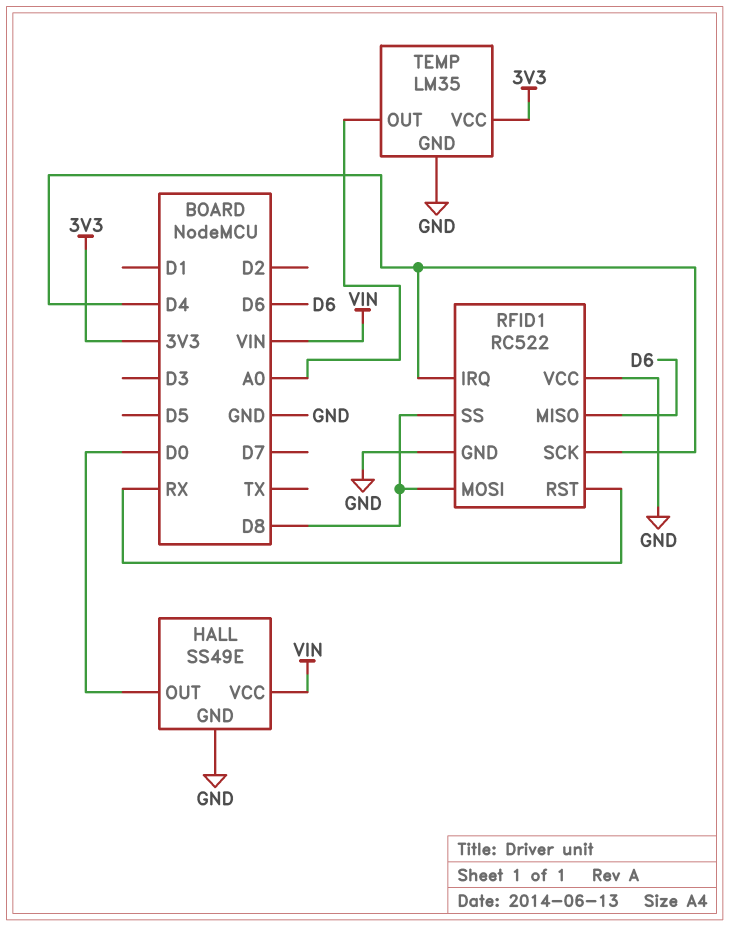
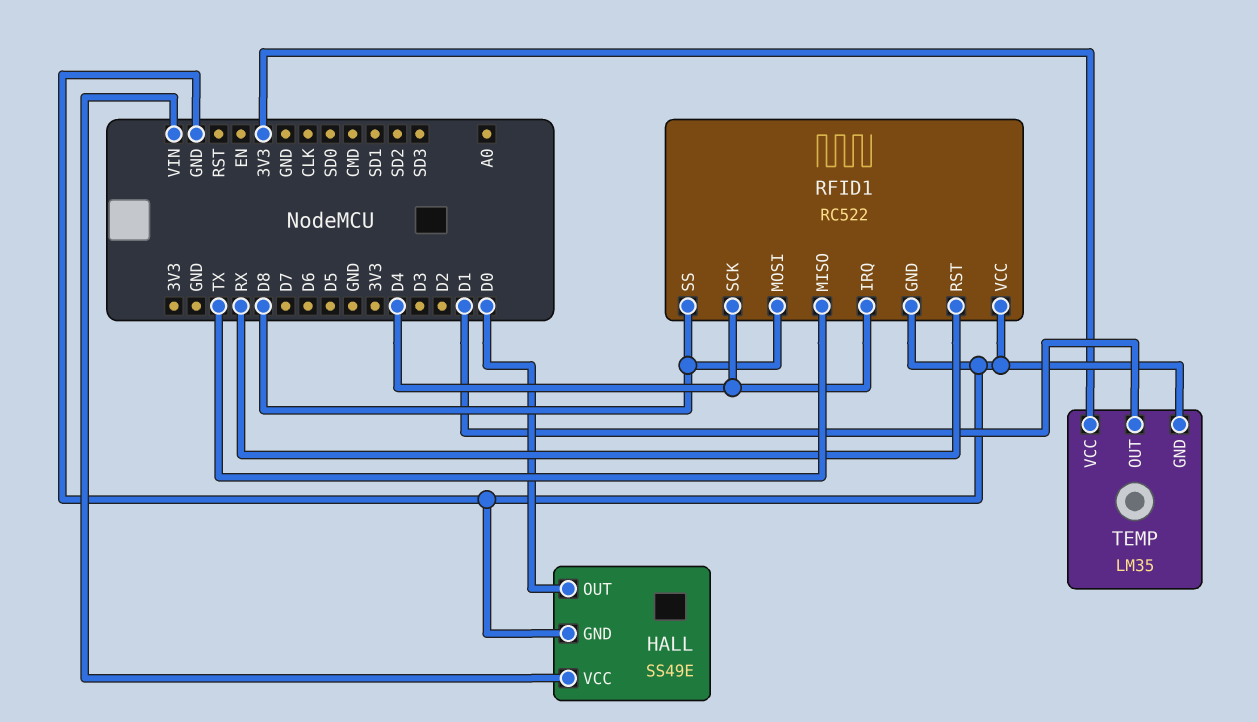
RFID1 pin MISO: D6 -> TX
TEMP pin OUT: A0 -> D1

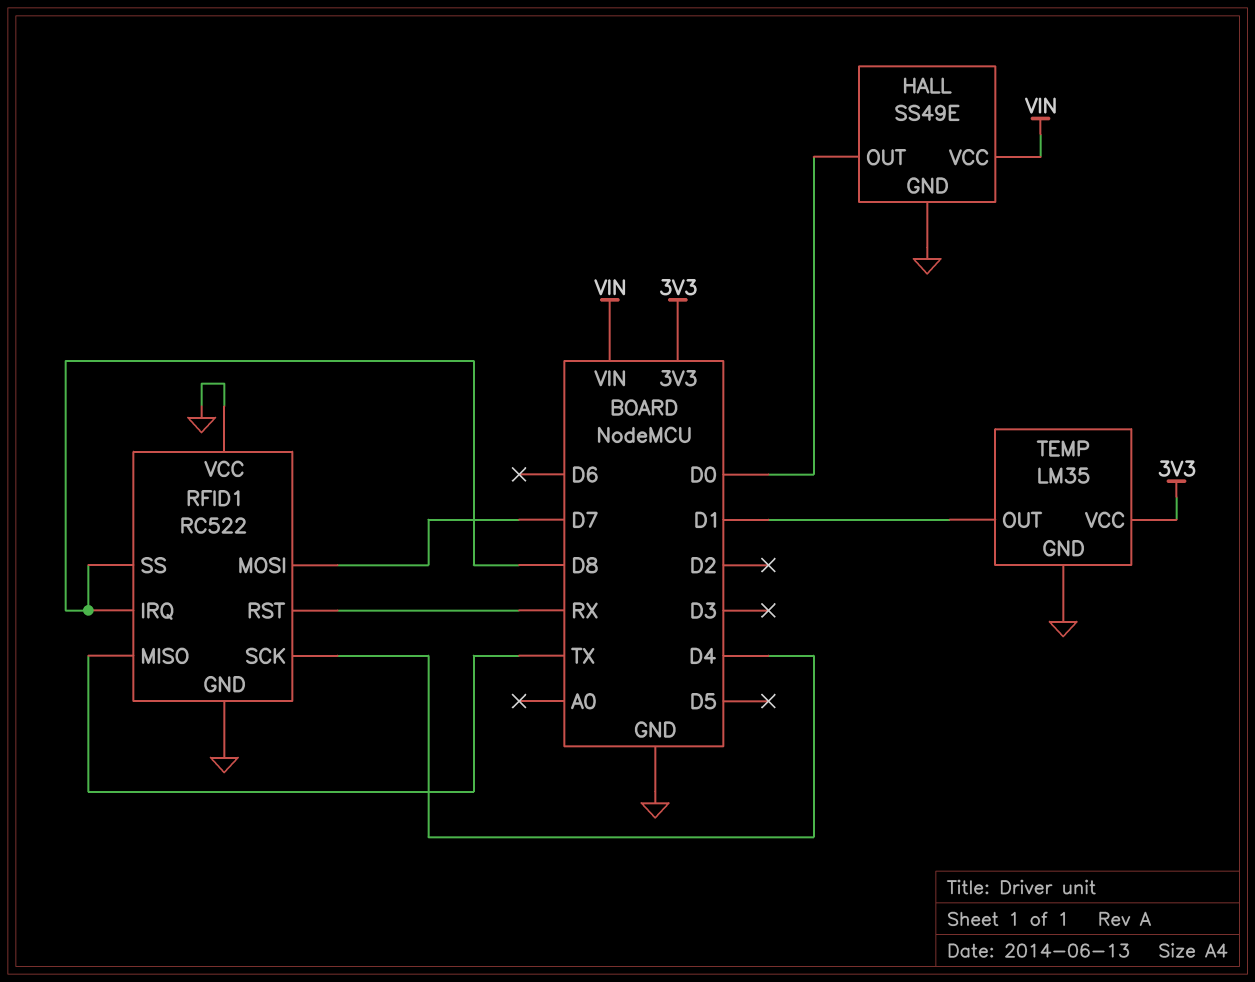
RFID1 pin IRQ: D4 -> D8
RFID1 pin MOSI: D8 -> D7

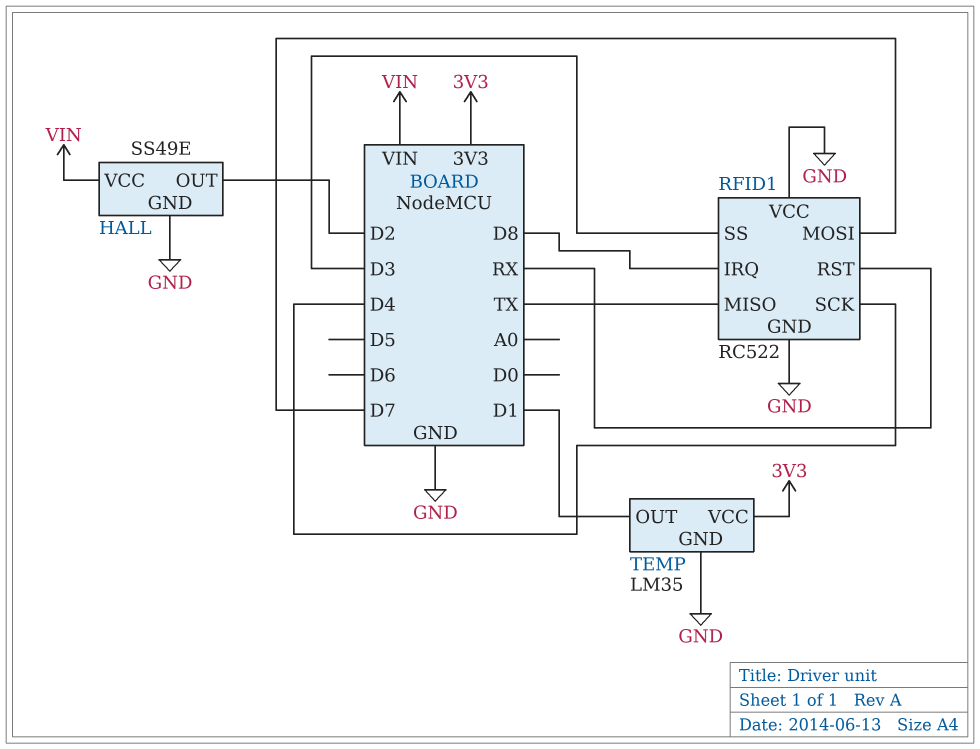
HALL pin OUT: D0 -> D2
RFID1 pin SS: D8 -> D3

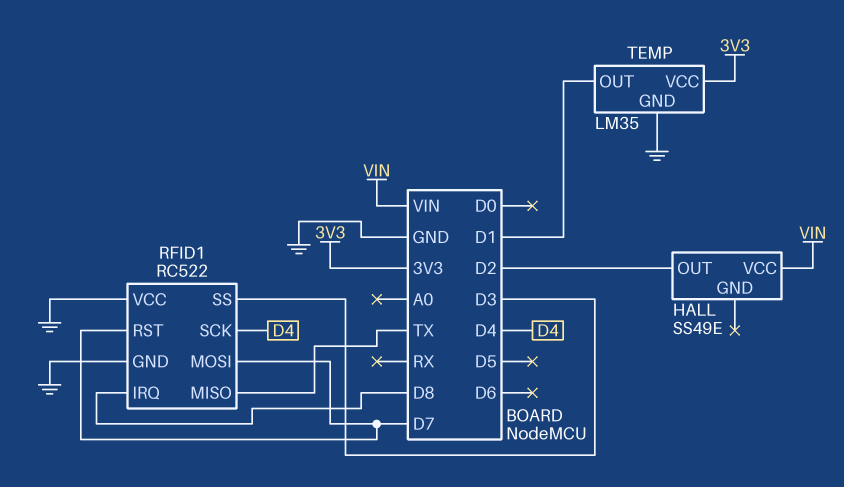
HALL pin GND: GND -> none
RFID1 pin RST: RX -> D7

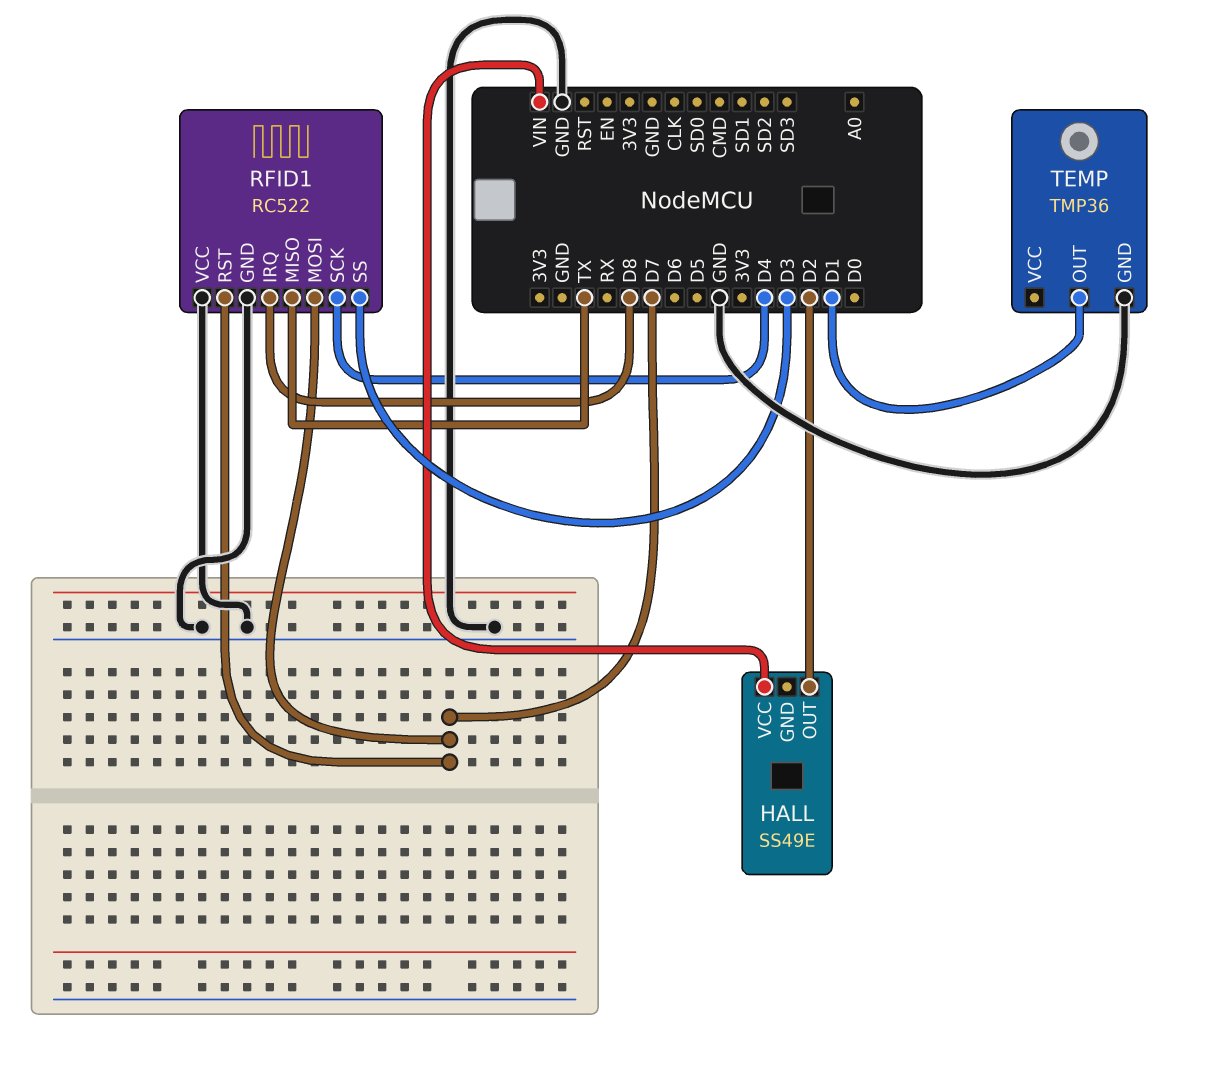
TEMP: LM35 -> TMP36
TEMP pin VCC: 3V3 -> none

